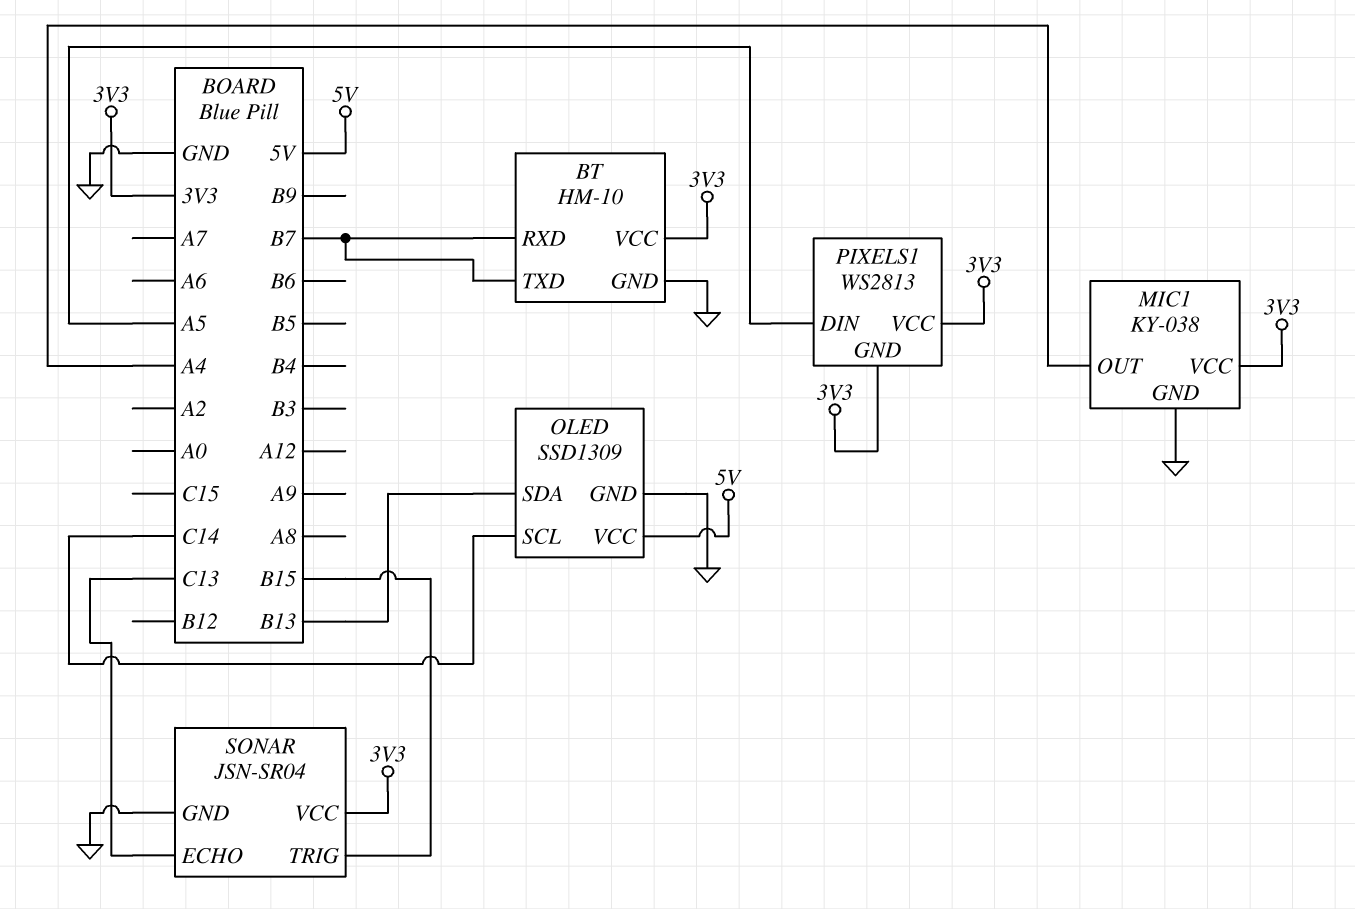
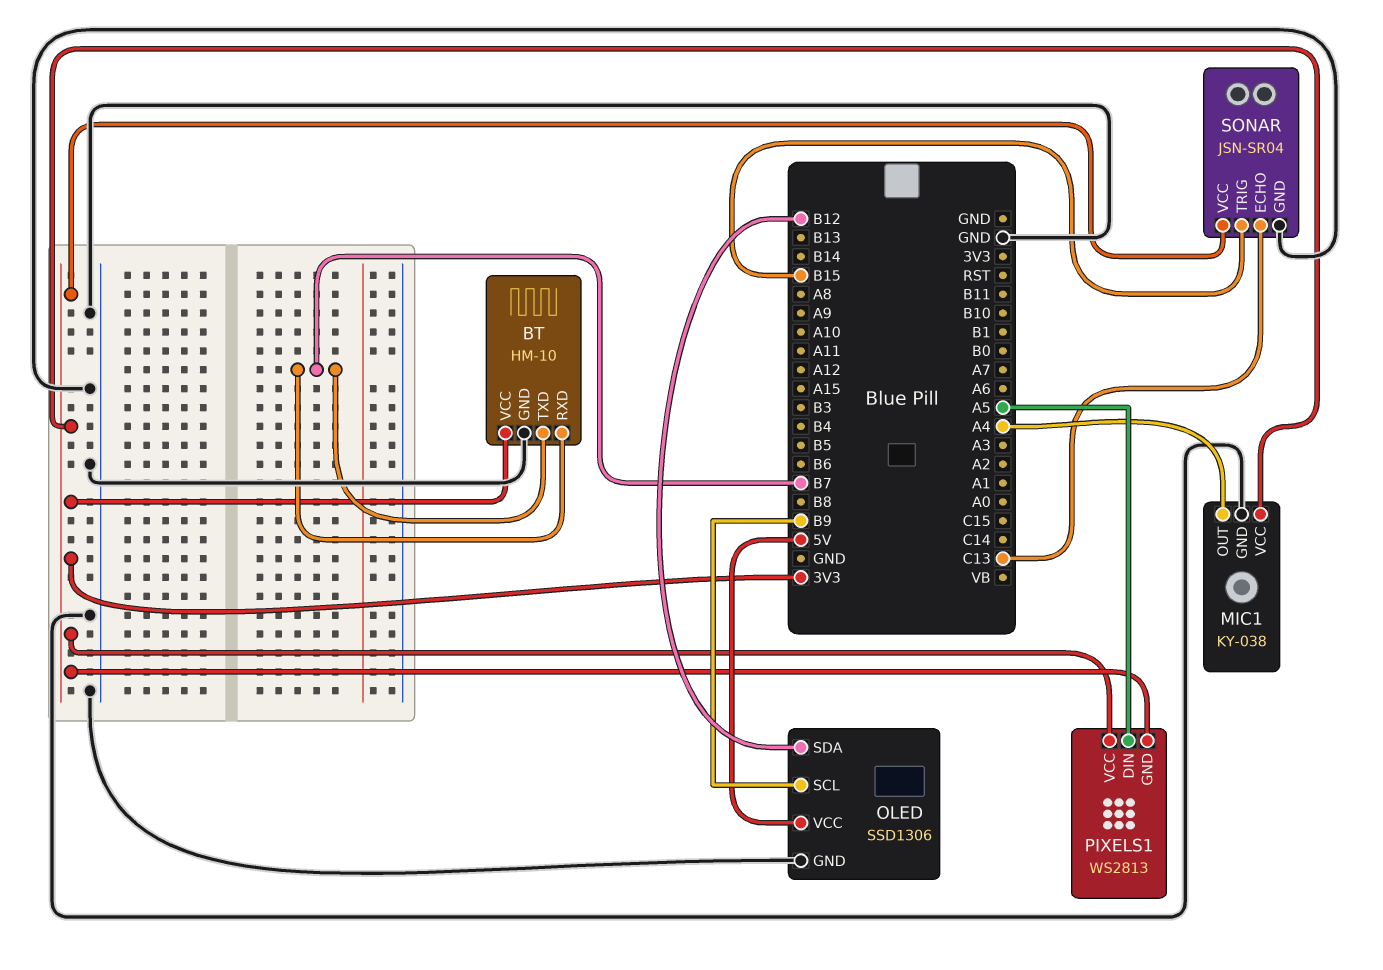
OLED: SSD1309 -> SSD1306
OLED pin SCL: C14 -> B9
OLED pin SDA: B13 -> B12

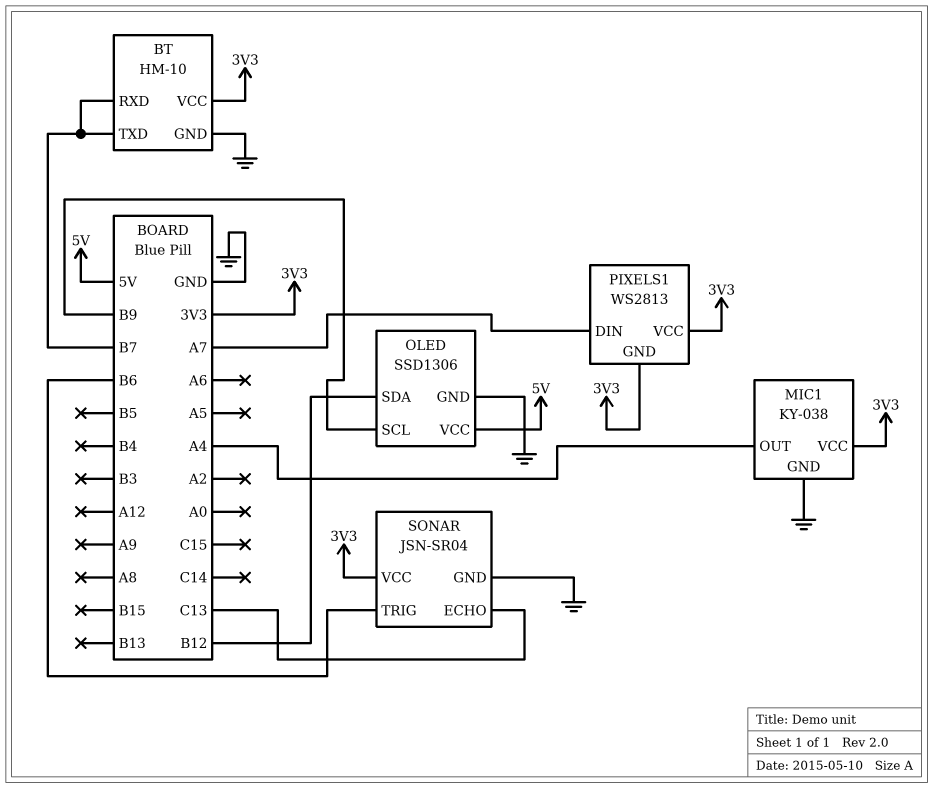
PIXELS1 pin DIN: A5 -> A7
SONAR pin TRIG: B15 -> B6

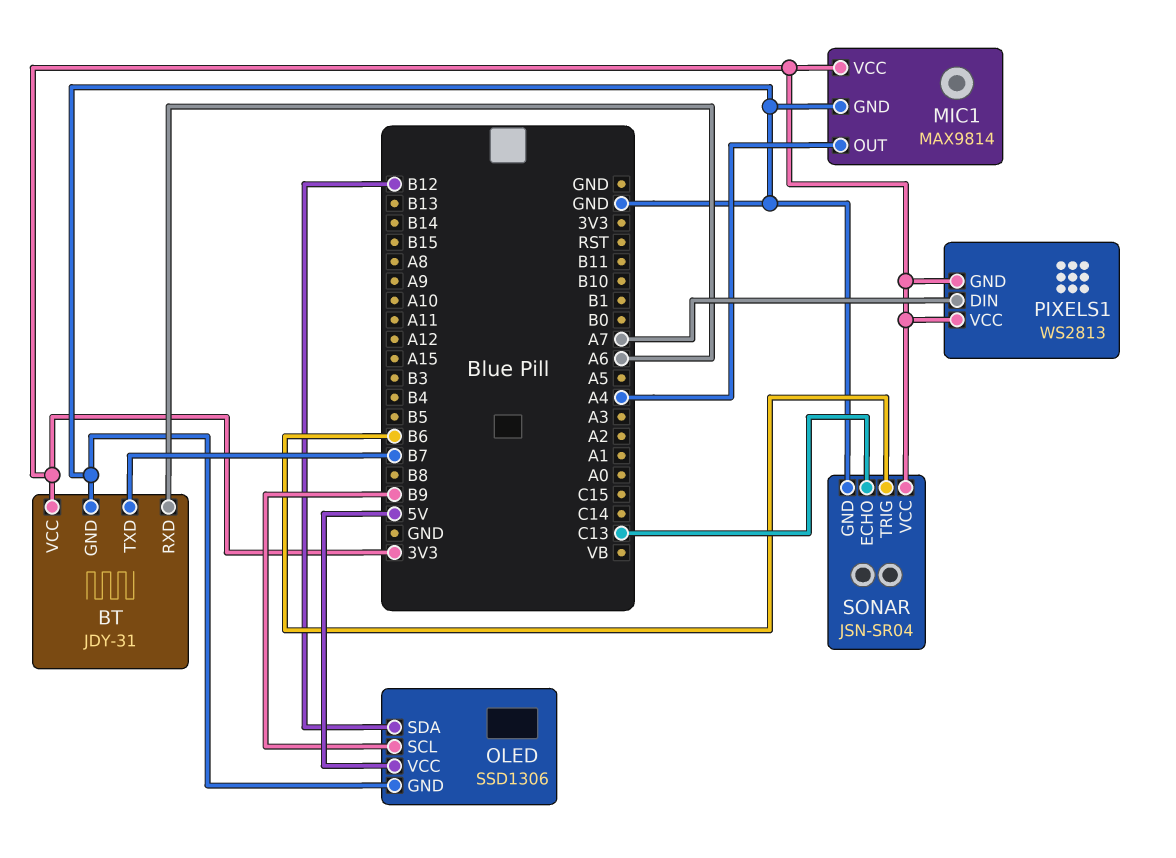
BT: HM-10 -> JDY-31
BT pin RXD: B7 -> A6
MIC1: KY-038 -> MAX9814

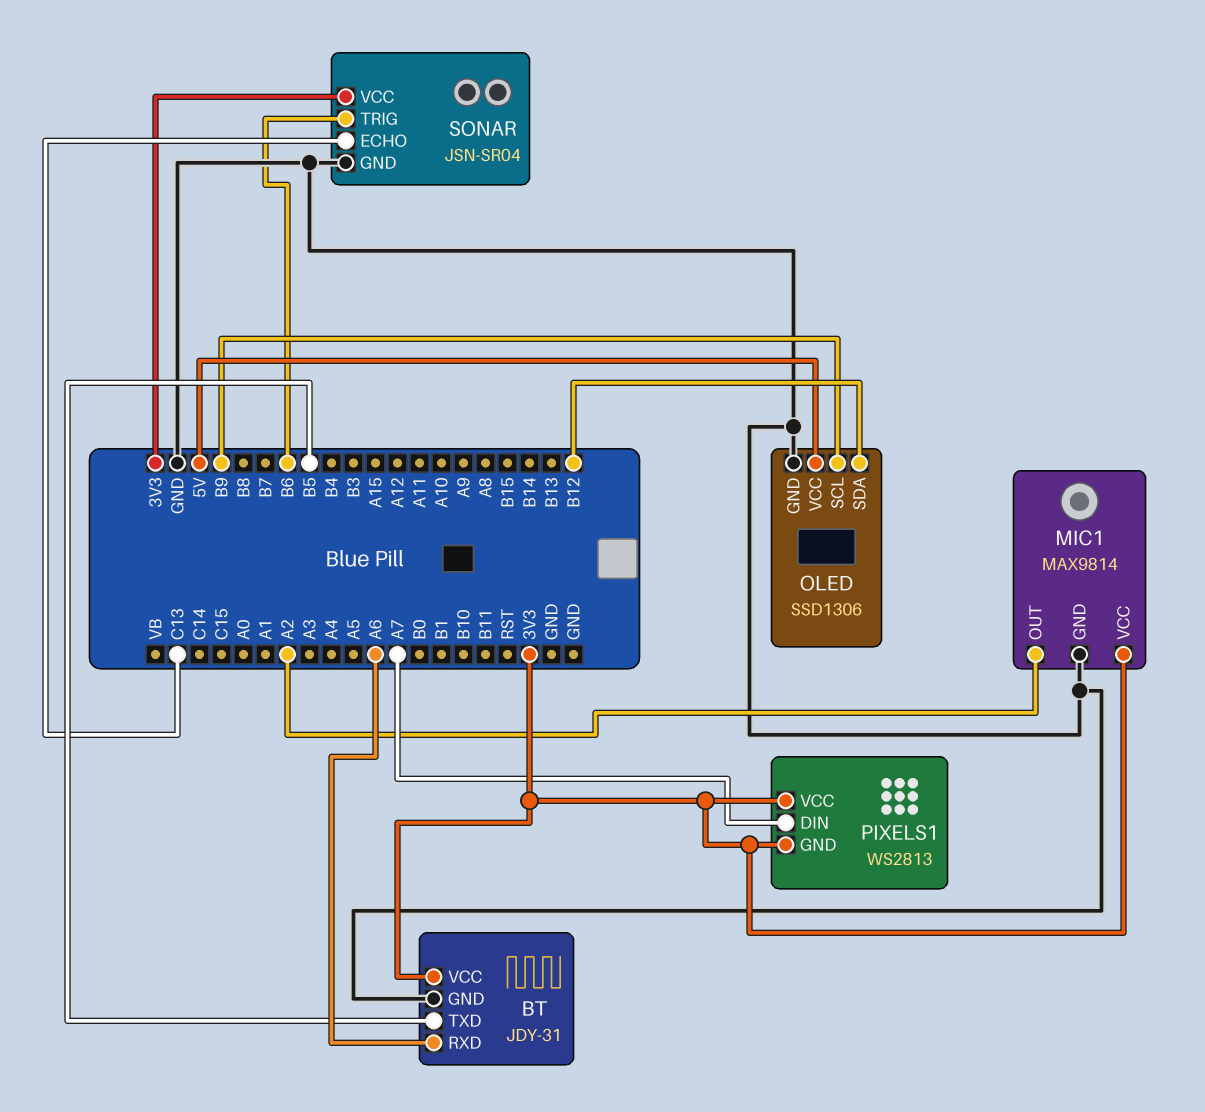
BT pin TXD: B7 -> B5
MIC1 pin OUT: A4 -> A2

